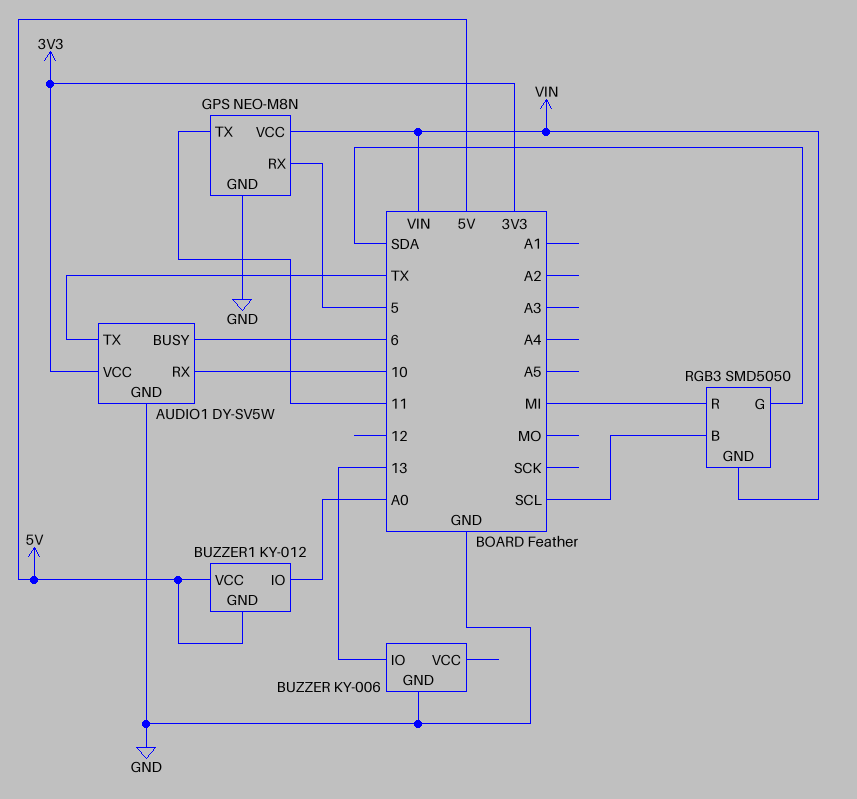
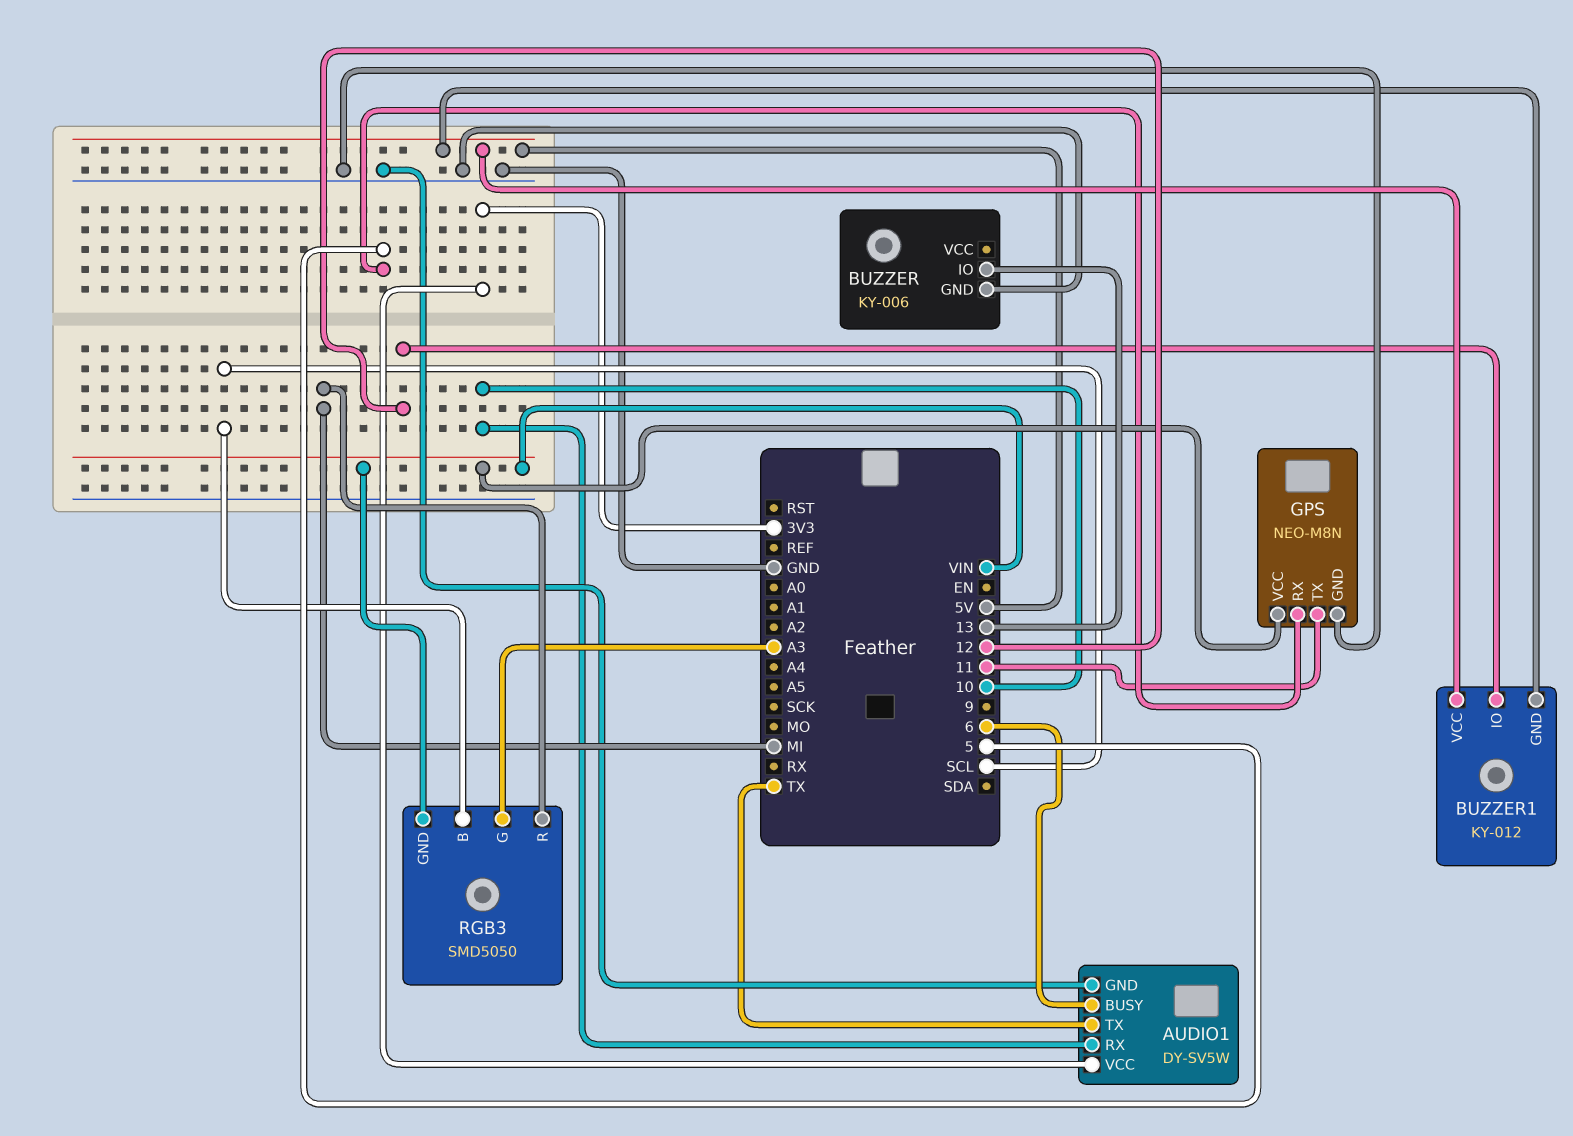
BUZZER1 pin IO: A0 -> 12
RGB3 pin G: SDA -> A3

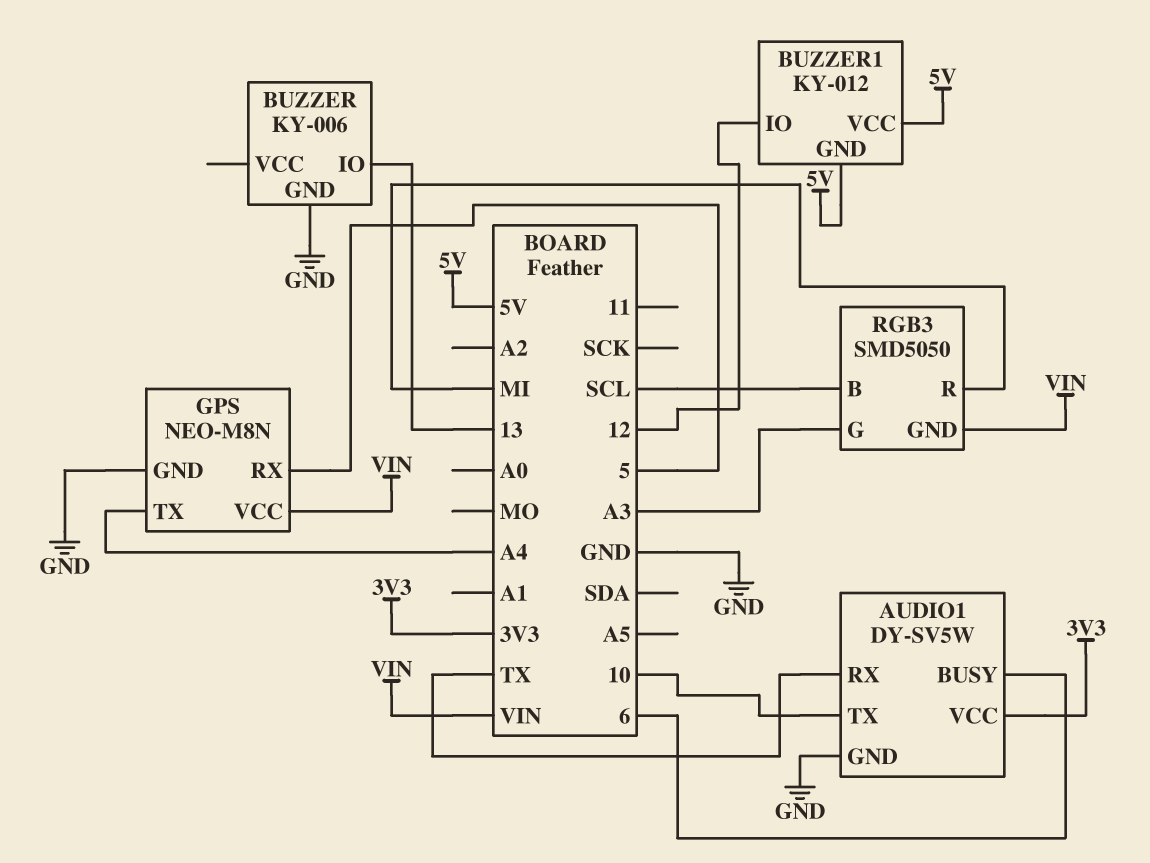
AUDIO1 pin RX: 10 -> TX
AUDIO1 pin TX: TX -> 10
GPS pin TX: 11 -> A4

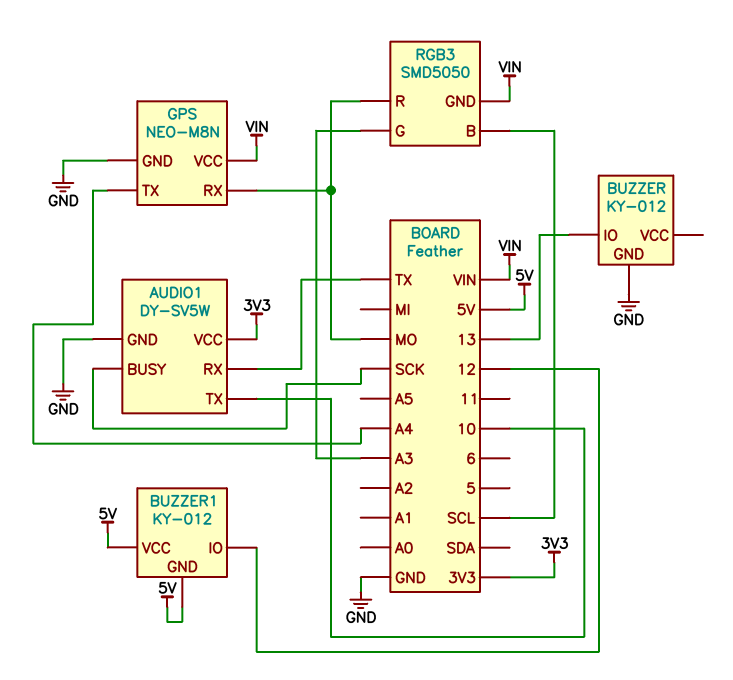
AUDIO1 pin BUSY: 6 -> SCK
BUZZER: KY-006 -> KY-012
GPS pin RX: 5 -> MO
RGB3 pin R: MI -> MO

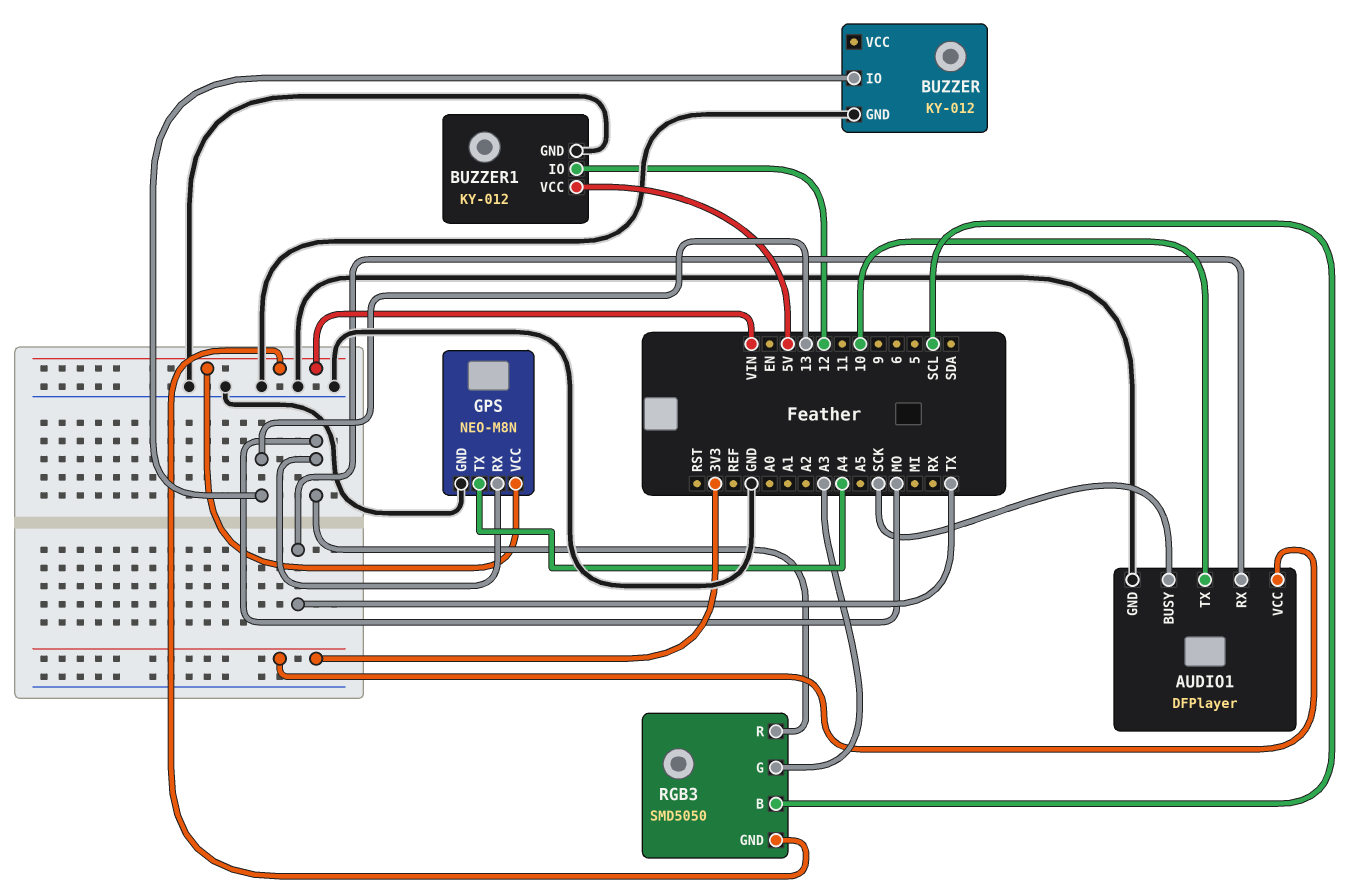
AUDIO1: DY-SV5W -> DFPlayer
BUZZER1 pin GND: 5V -> GND

